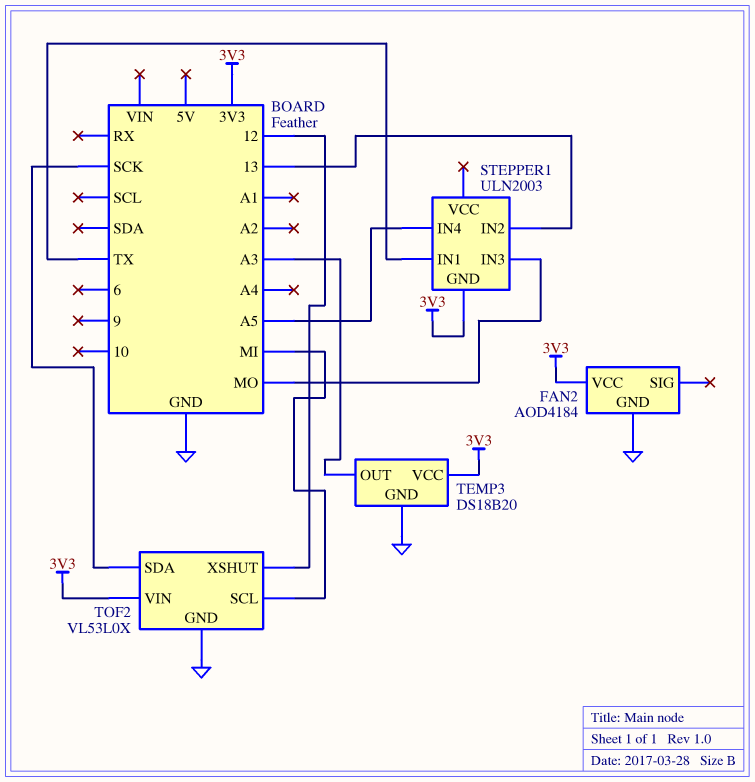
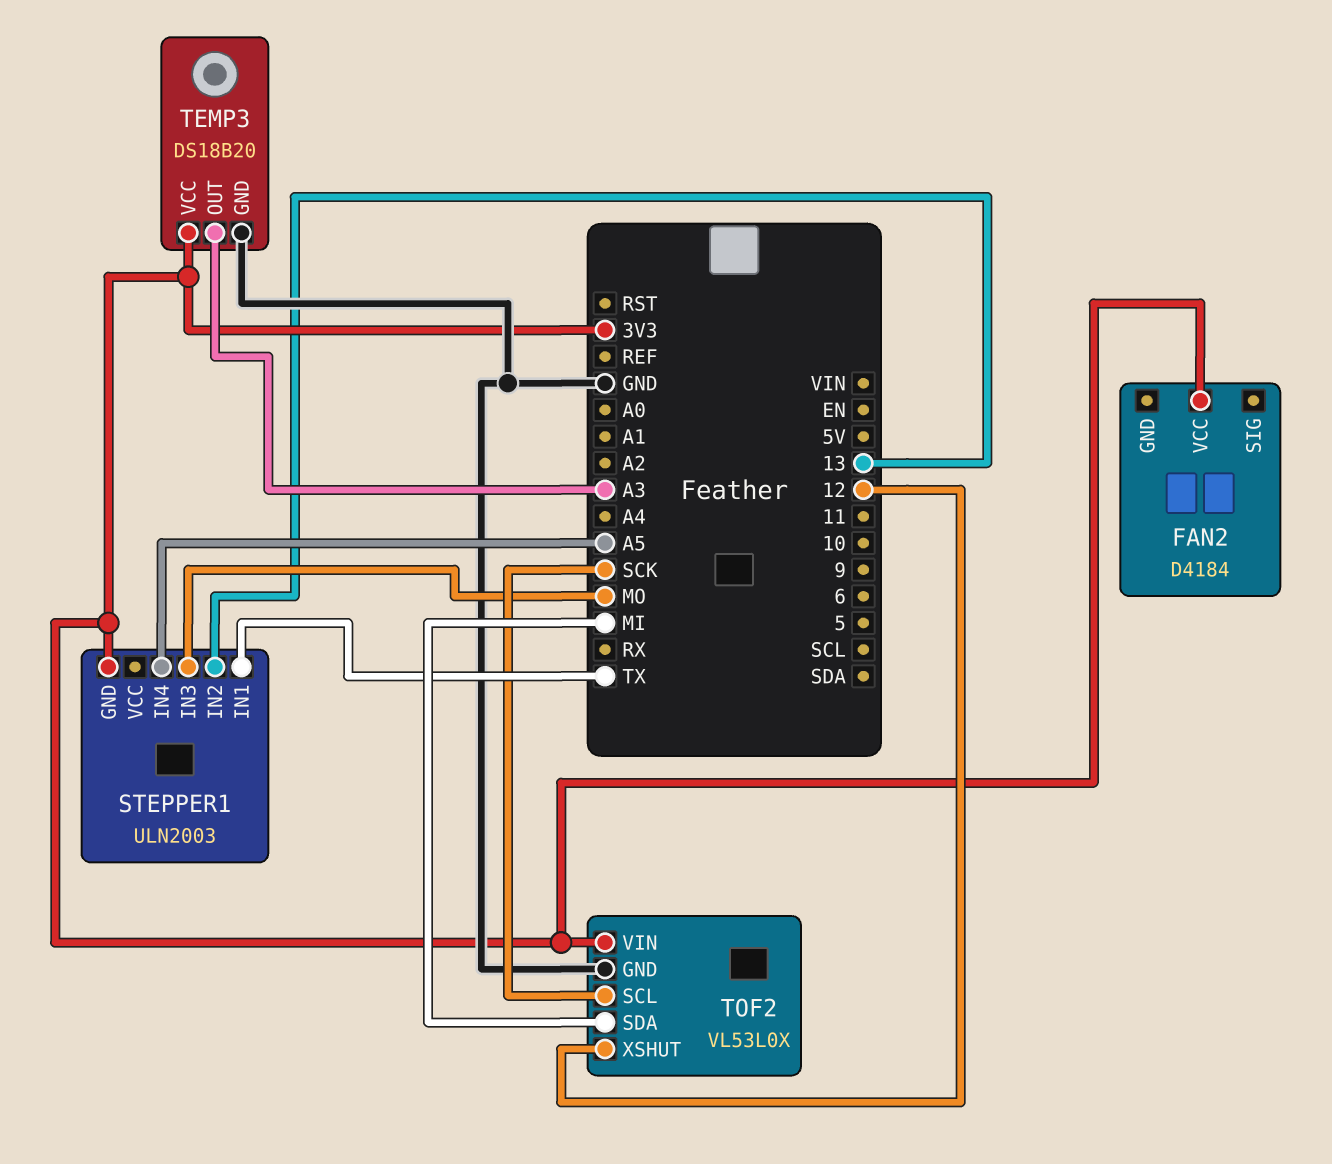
FAN2: AOD4184 -> D4184
FAN2 pin GND: GND -> none
TOF2 pin SCL: MI -> SCK
TOF2 pin SDA: SCK -> MI

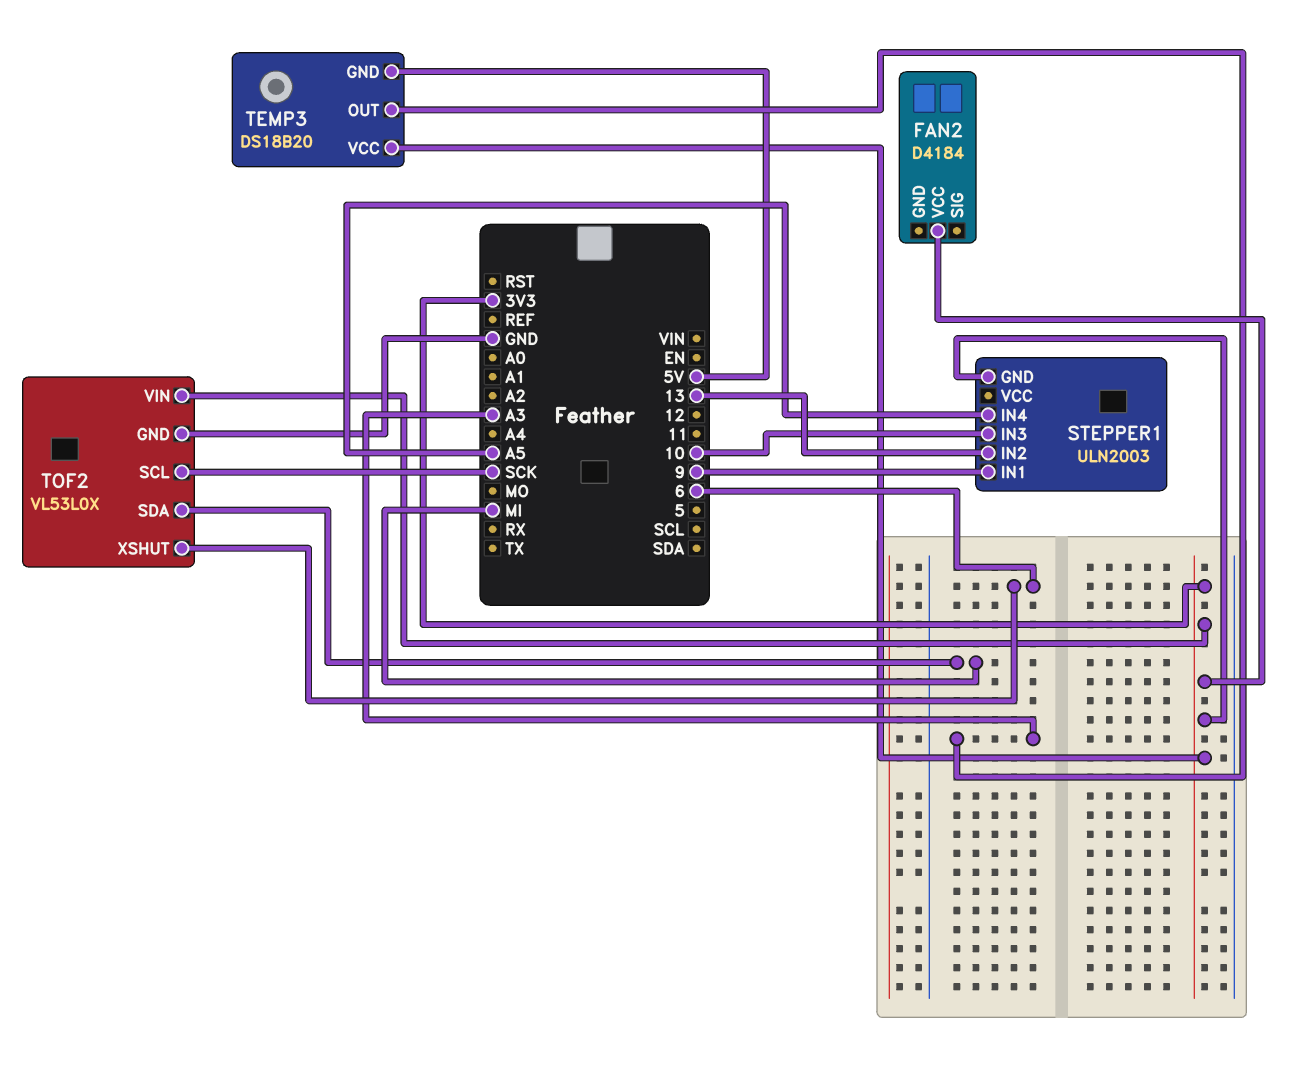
STEPPER1 pin IN1: TX -> 9
STEPPER1 pin IN3: MO -> 10
TEMP3 pin GND: GND -> 5V
TOF2 pin XSHUT: 12 -> 6

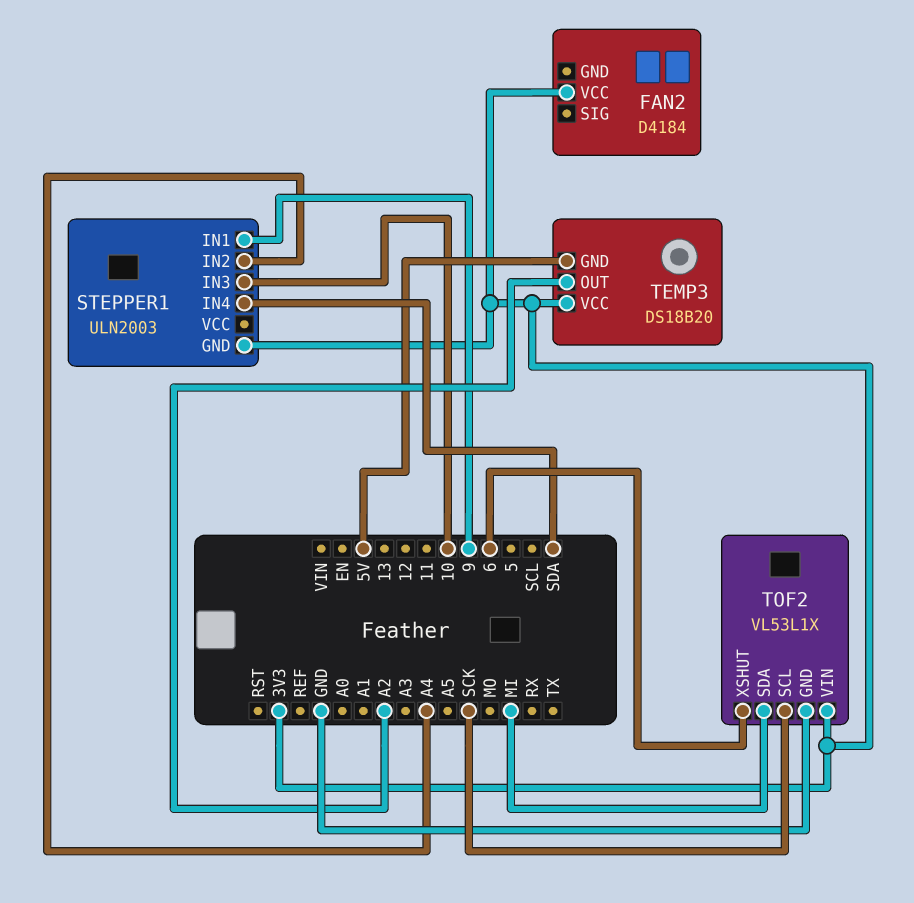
STEPPER1 pin IN2: 13 -> A4
STEPPER1 pin IN4: A5 -> SDA
TEMP3 pin OUT: A3 -> A2
TOF2: VL53L0X -> VL53L1X

